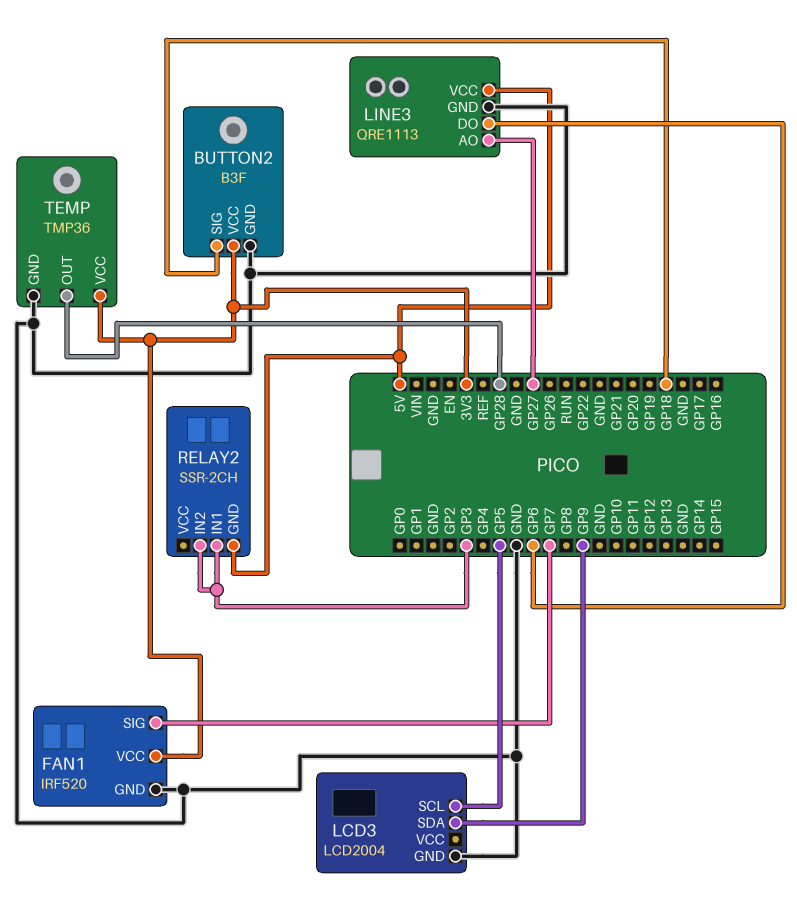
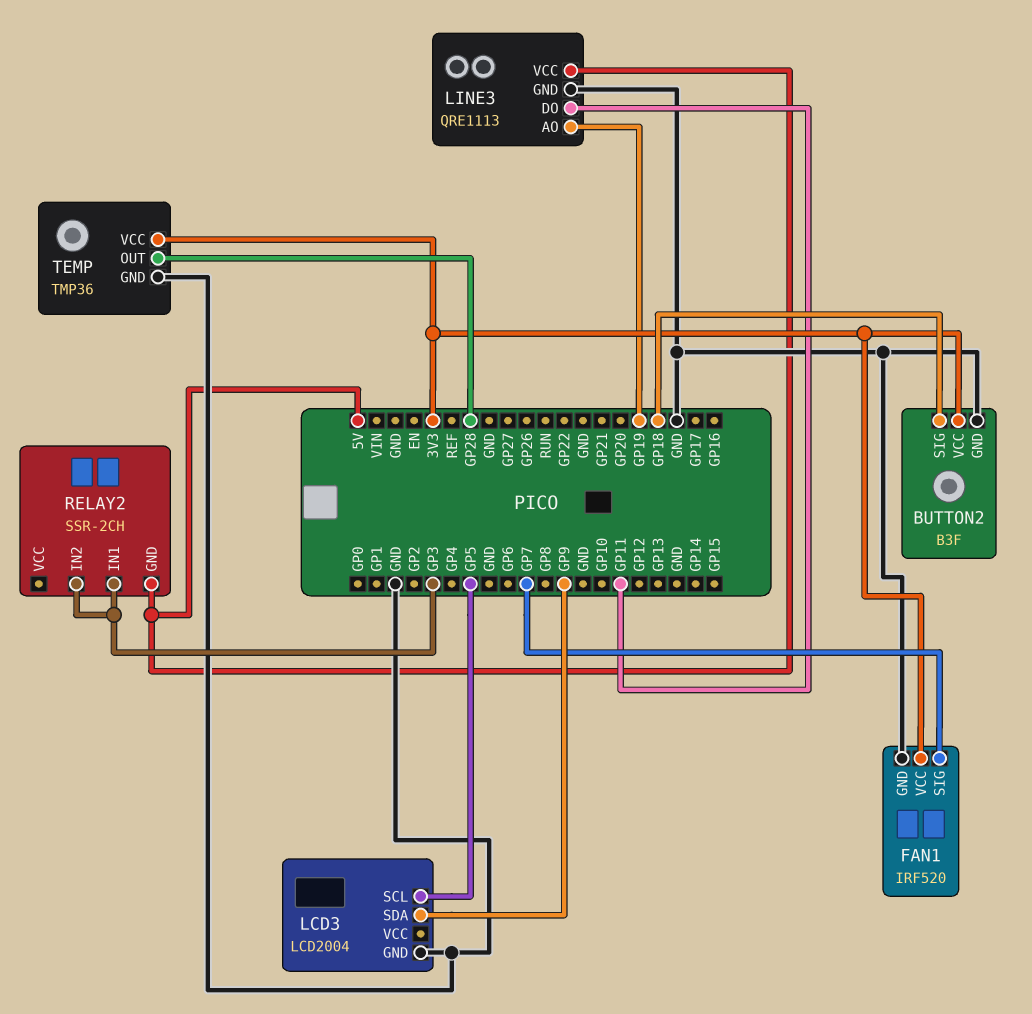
LINE3 pin AO: GP27 -> GP19
LINE3 pin DO: GP6 -> GP11

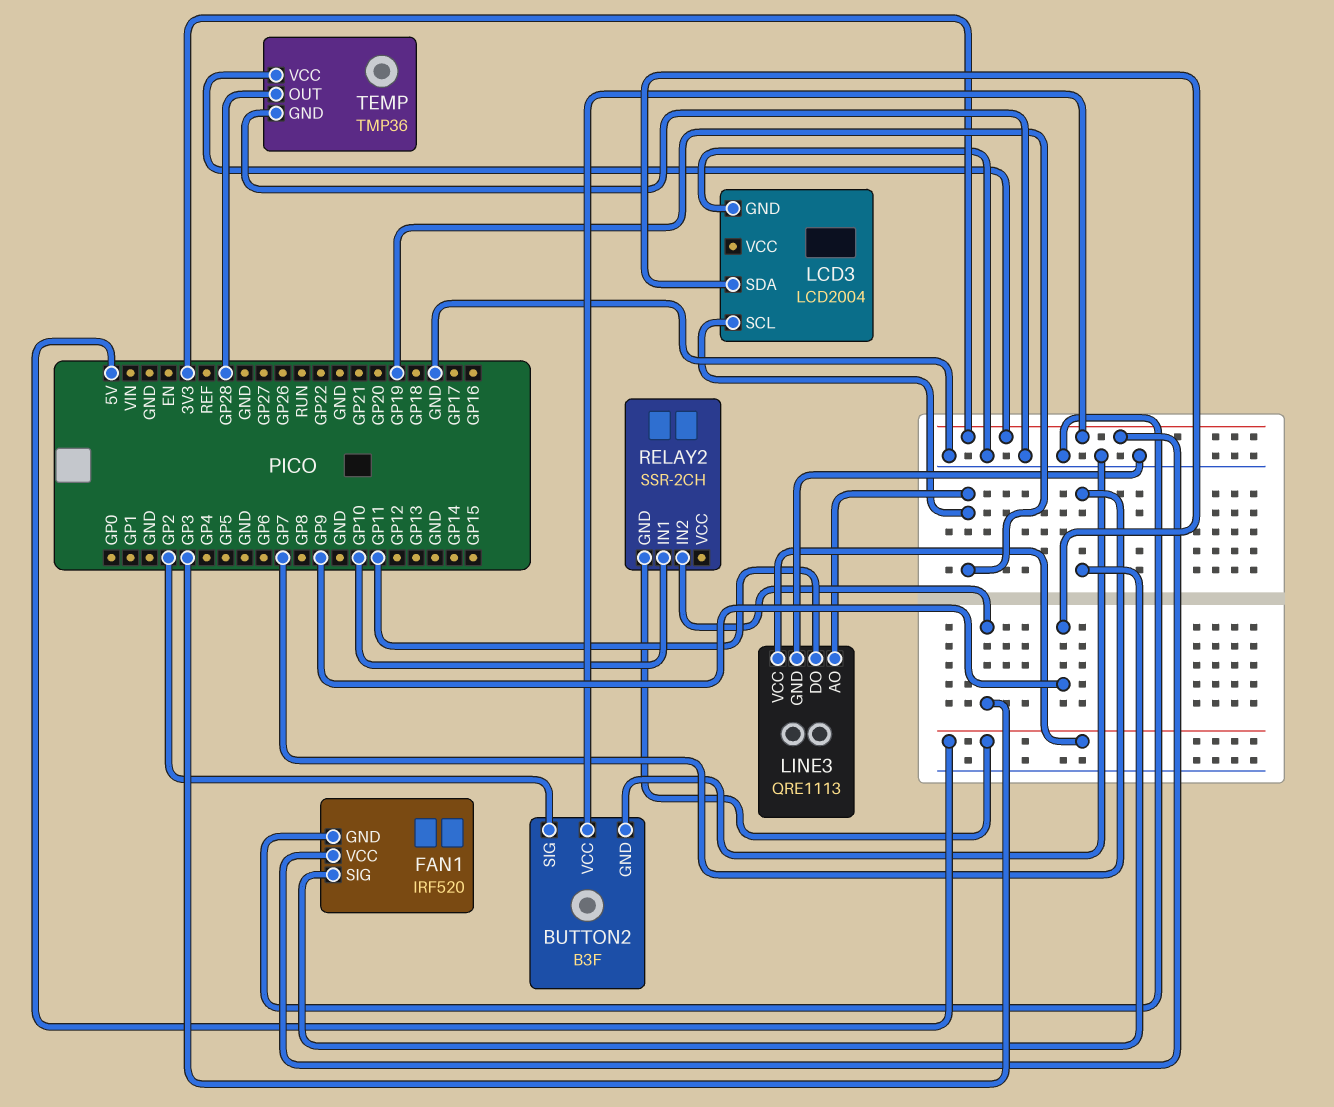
BUTTON2 pin SIG: GP18 -> GP2
LCD3 pin SCL: GP5 -> GP19
RELAY2 pin IN1: GP3 -> GP10

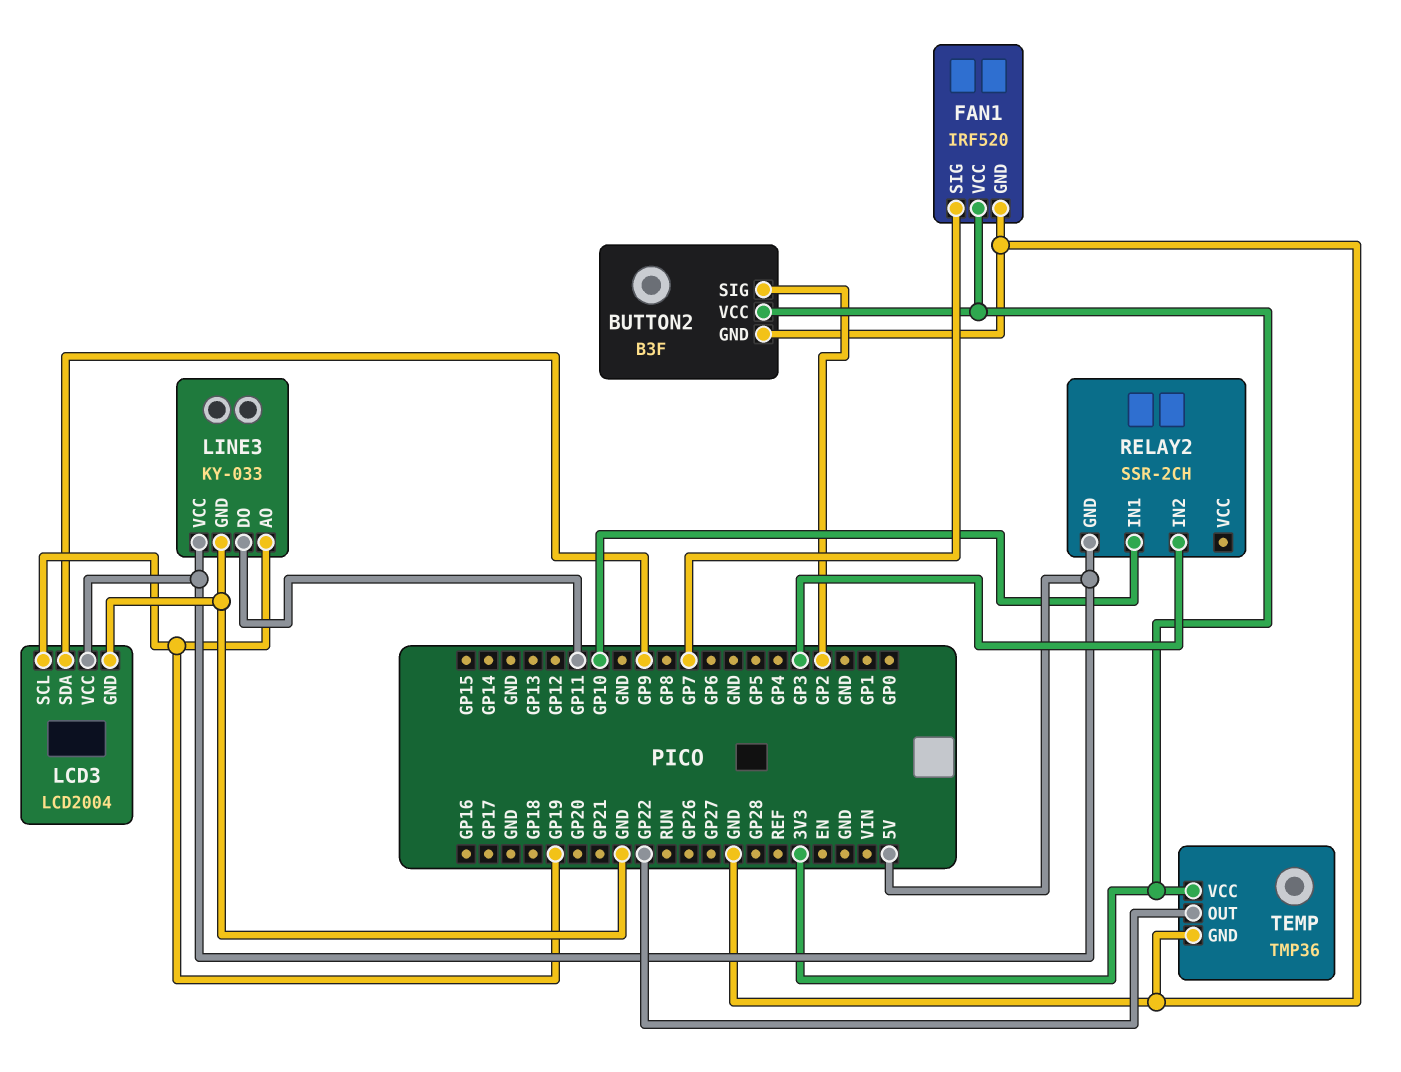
LCD3 pin VCC: none -> 5V
LINE3: QRE1113 -> KY-033
TEMP pin OUT: GP28 -> GP22

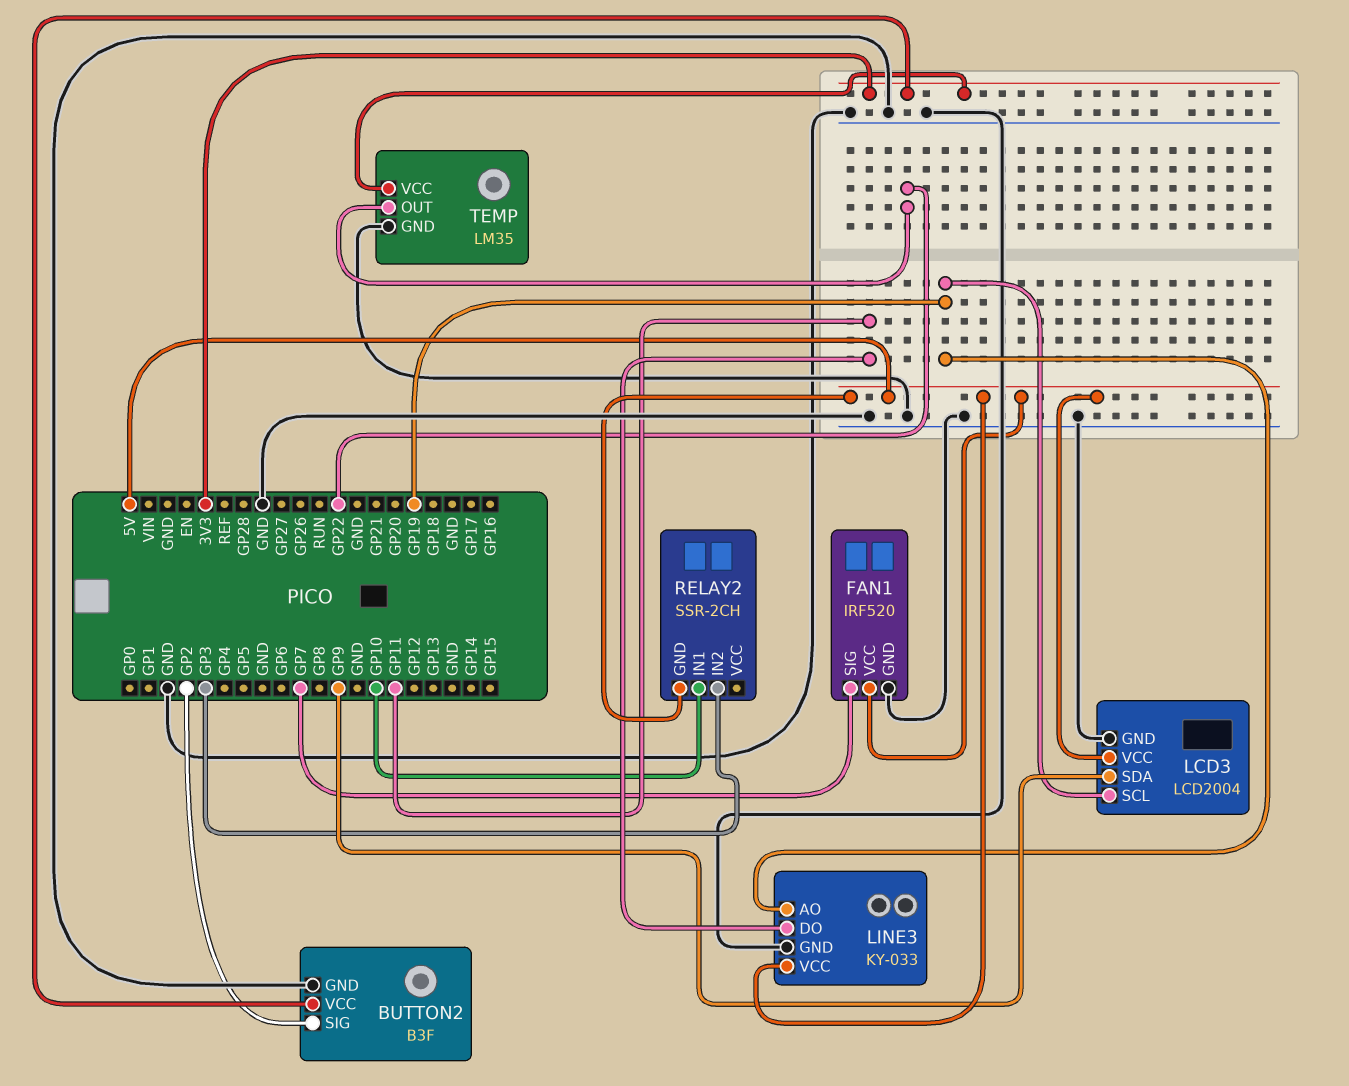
FAN1 pin VCC: 3V3 -> 5V
TEMP: TMP36 -> LM35

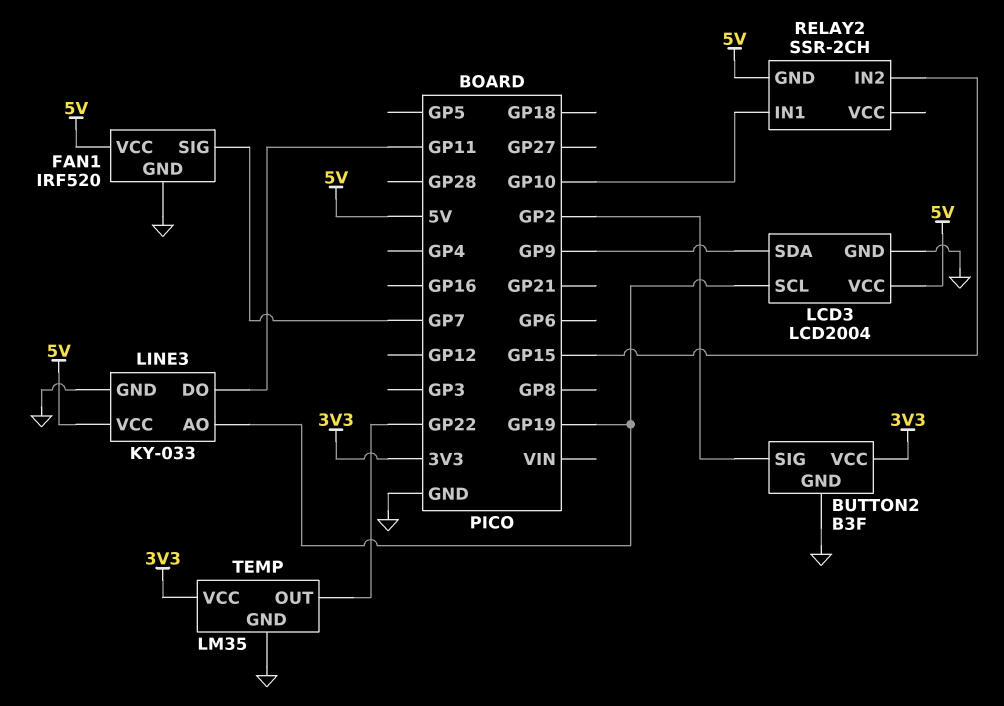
RELAY2 pin IN2: GP3 -> GP15

